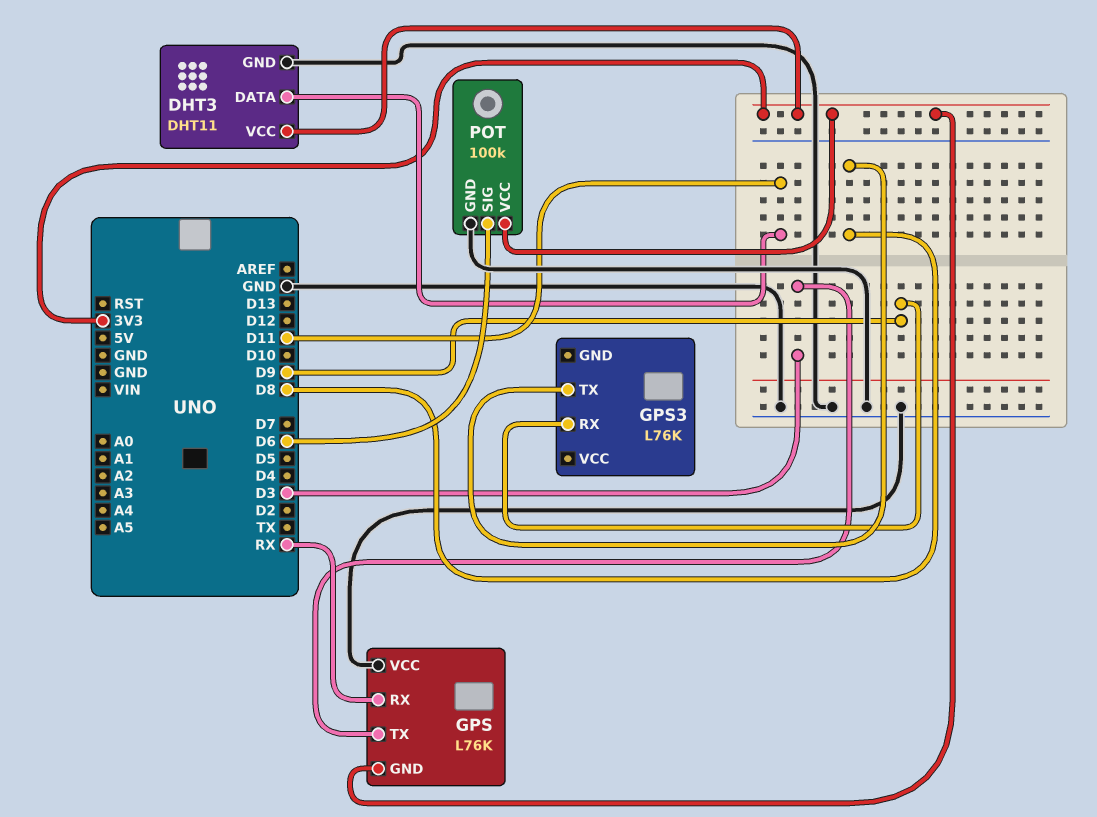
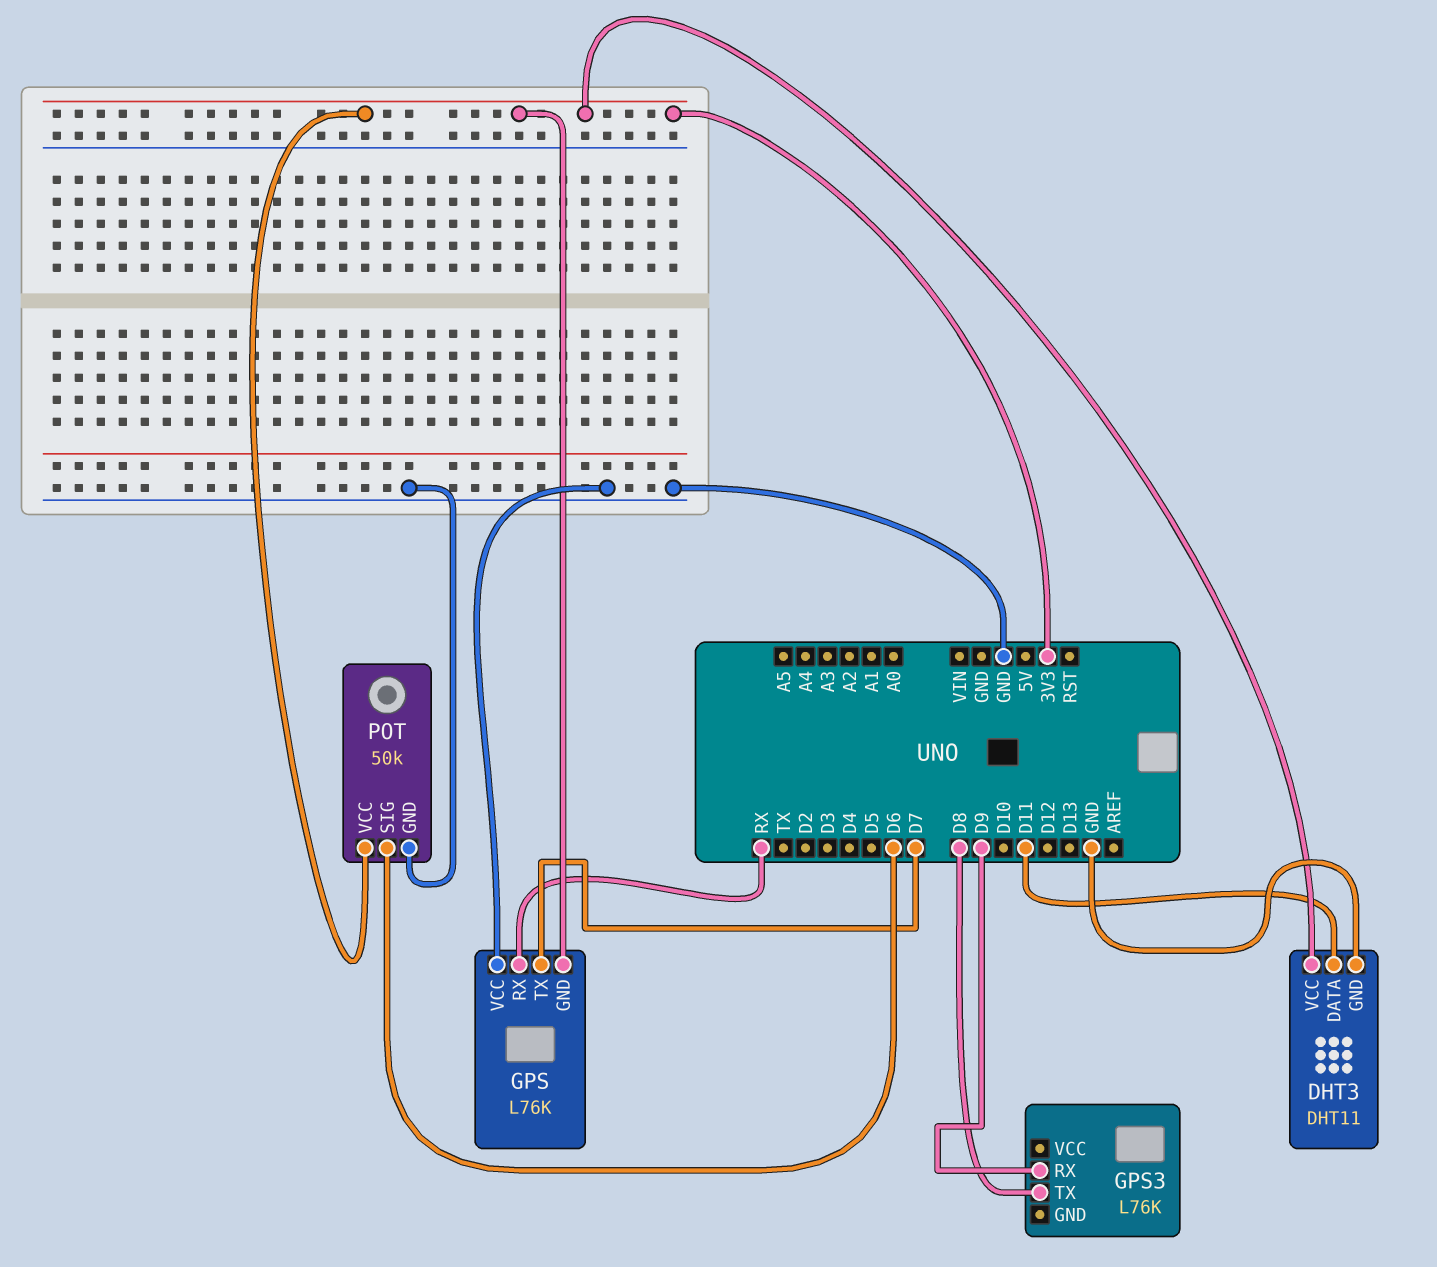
GPS pin TX: D3 -> D7
POT: 100k -> 50k

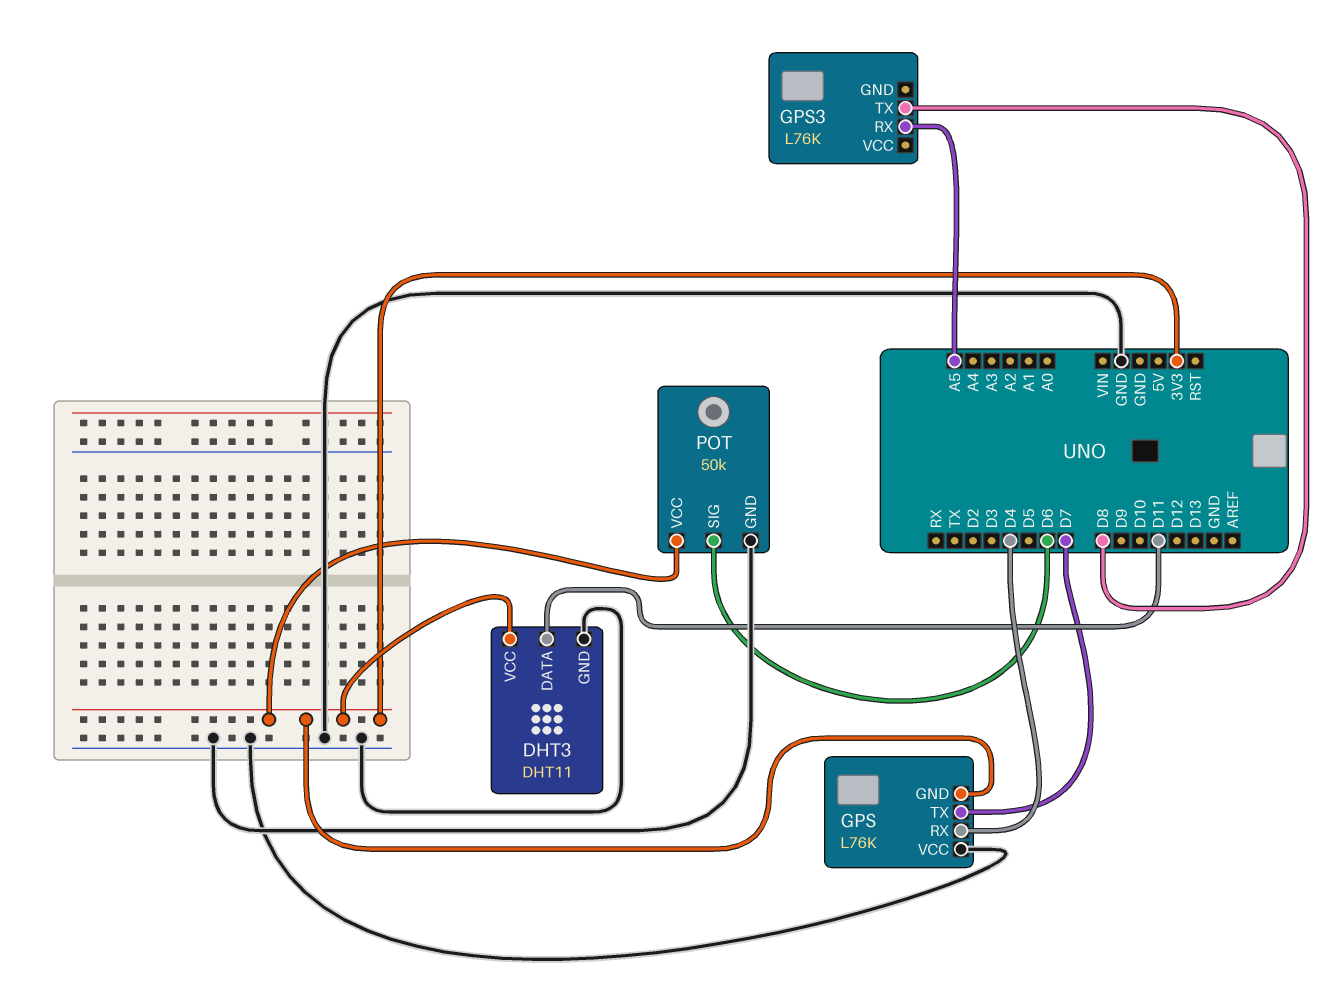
GPS pin RX: RX -> D4
GPS3 pin RX: D9 -> A5

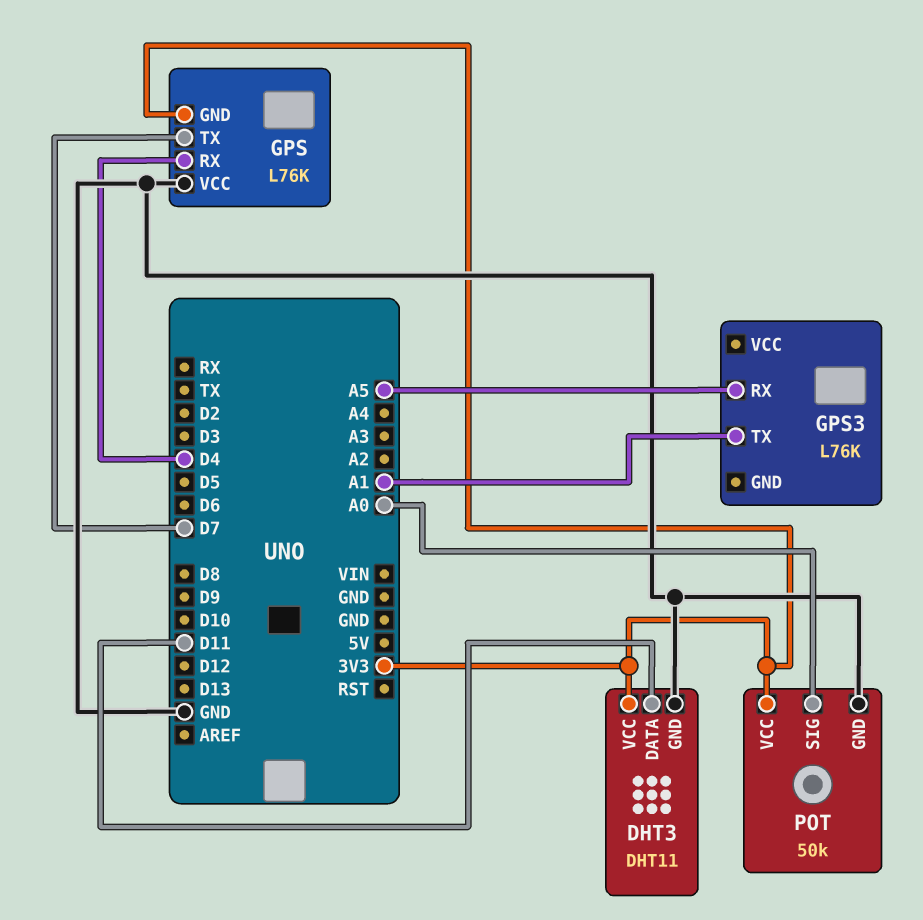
GPS3 pin TX: D8 -> A1
POT pin SIG: D6 -> A0

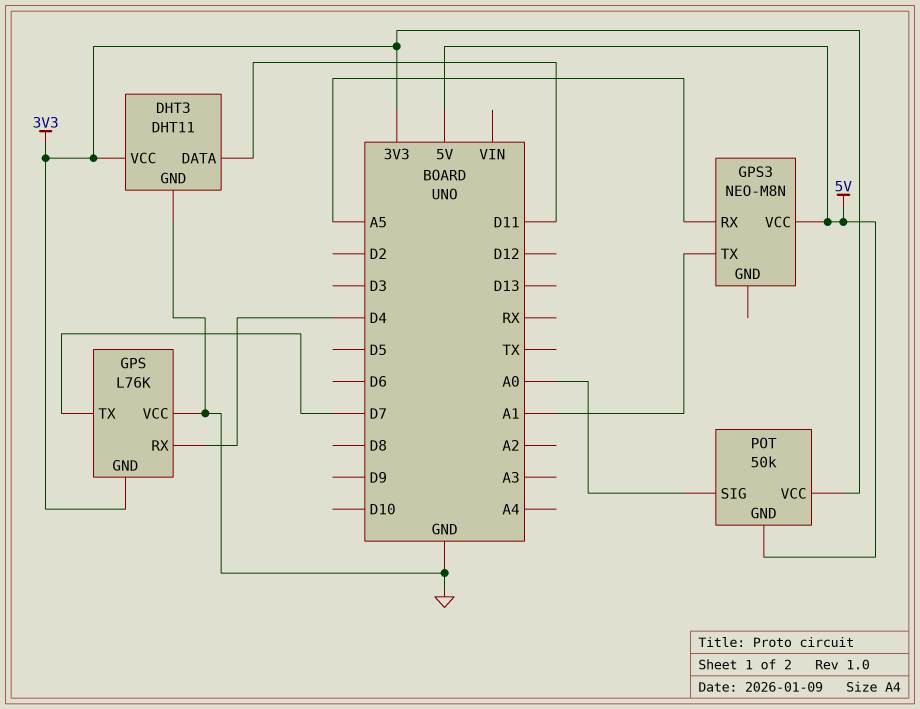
GPS3: L76K -> NEO-M8N
GPS3 pin VCC: none -> 5V
POT pin GND: GND -> 5V

